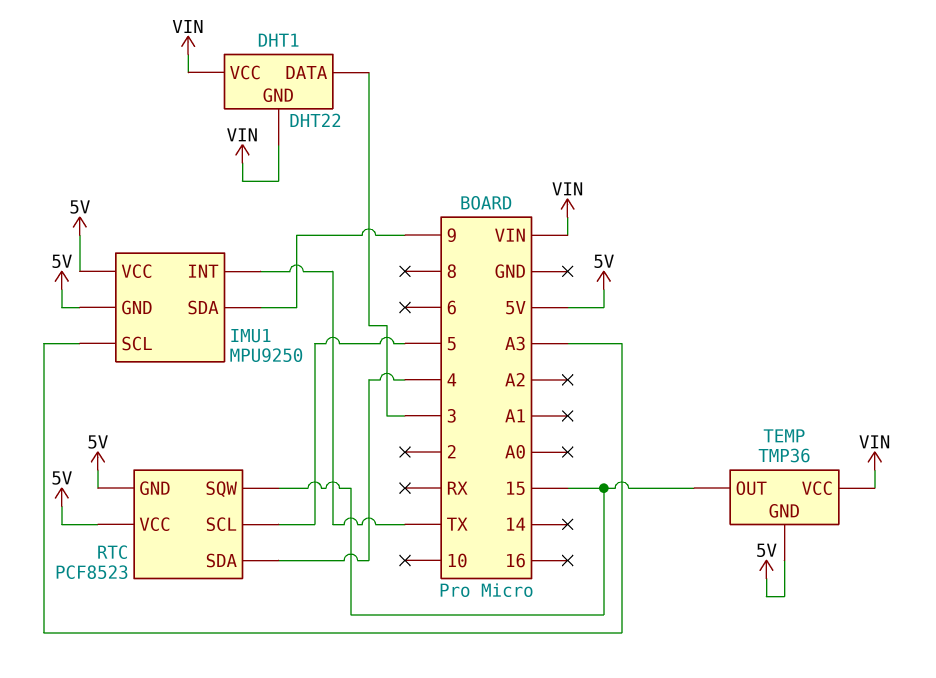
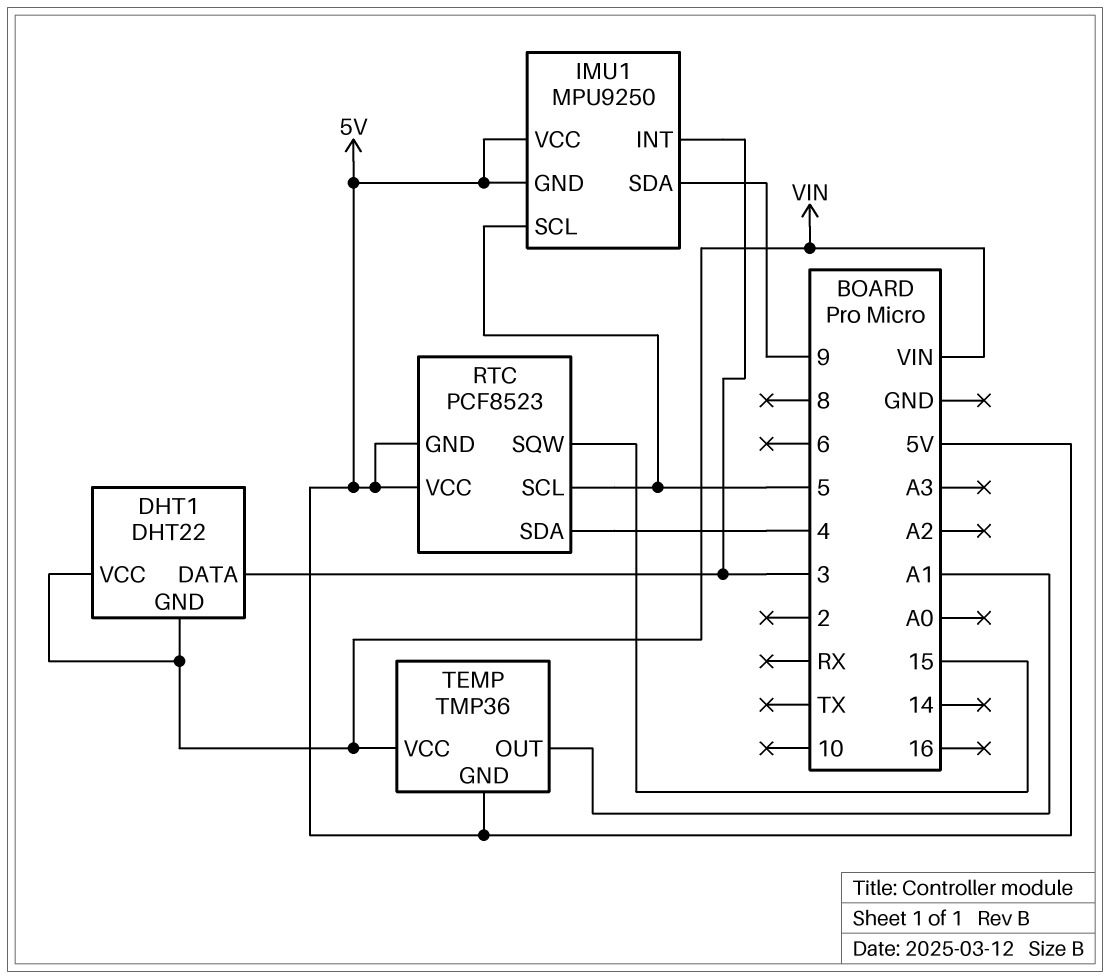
IMU1 pin INT: TX -> 3
IMU1 pin SCL: A3 -> 5
TEMP pin OUT: 15 -> A1

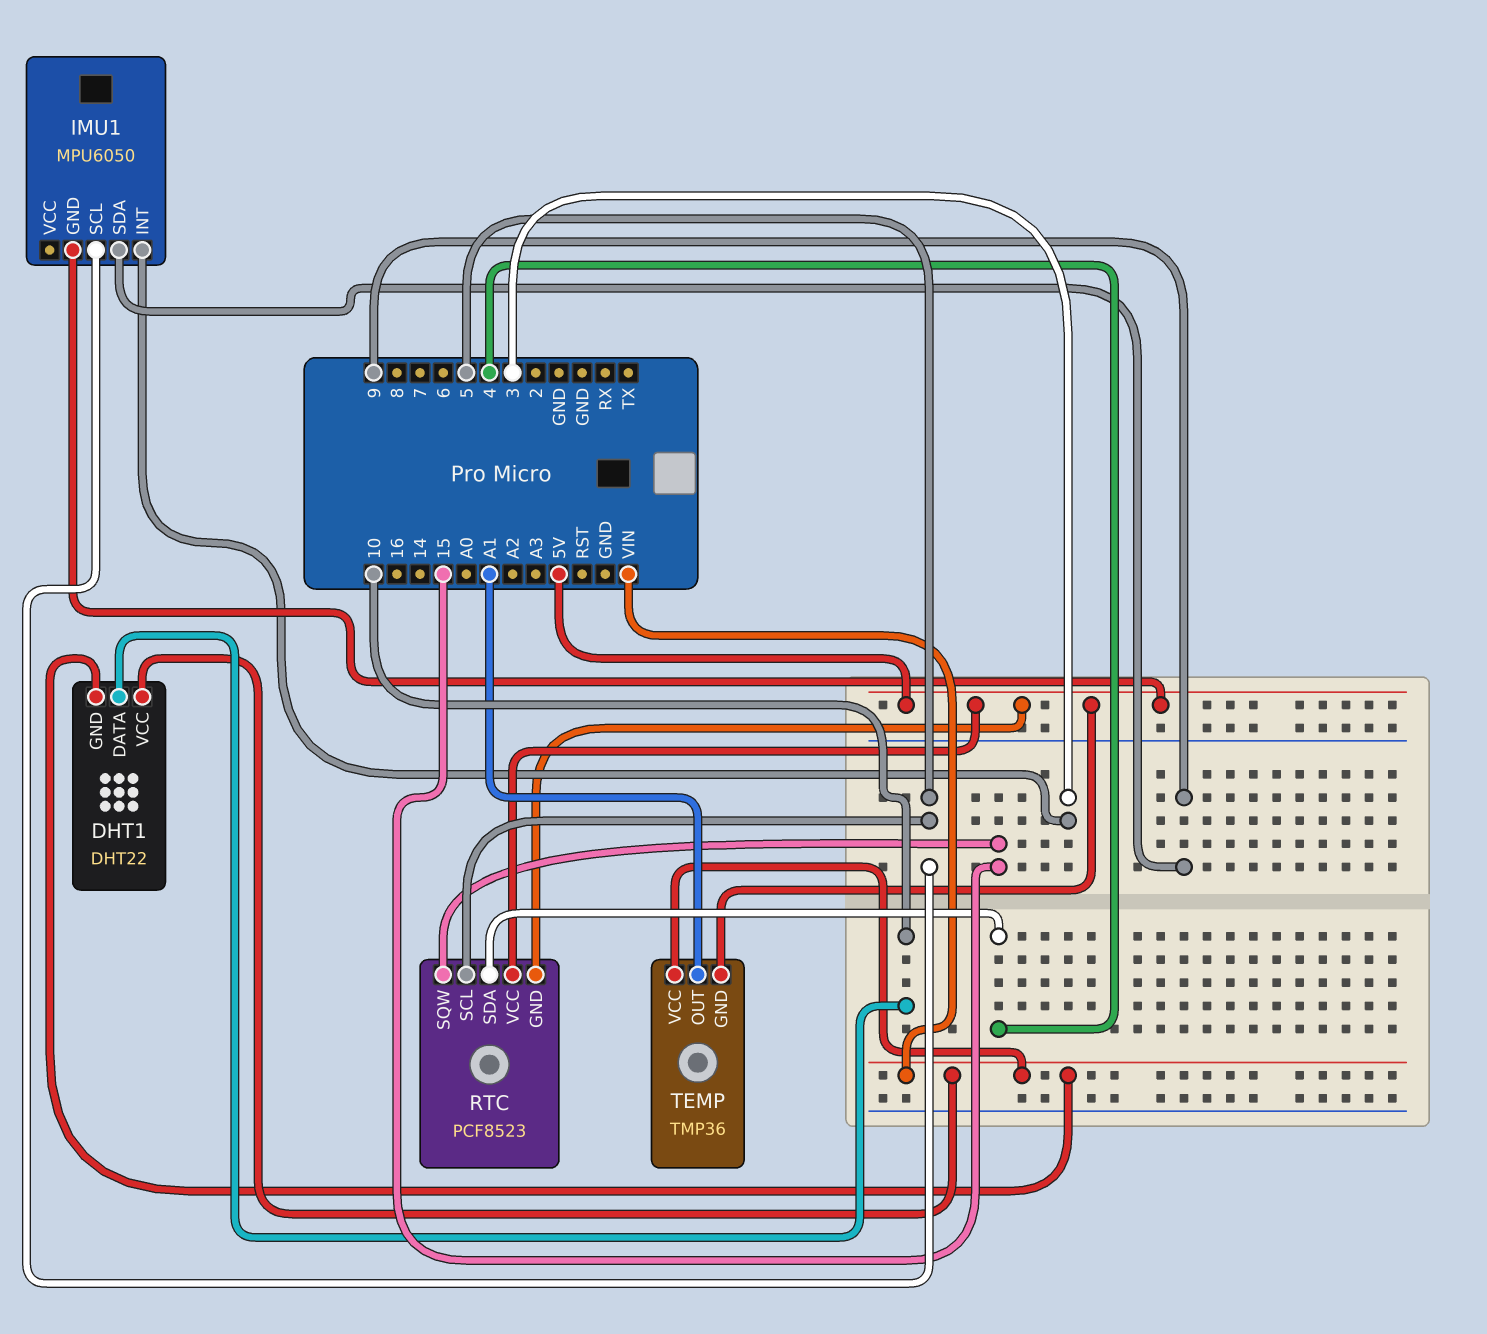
DHT1 pin DATA: 3 -> 10
IMU1: MPU9250 -> MPU6050
IMU1 pin VCC: 5V -> none

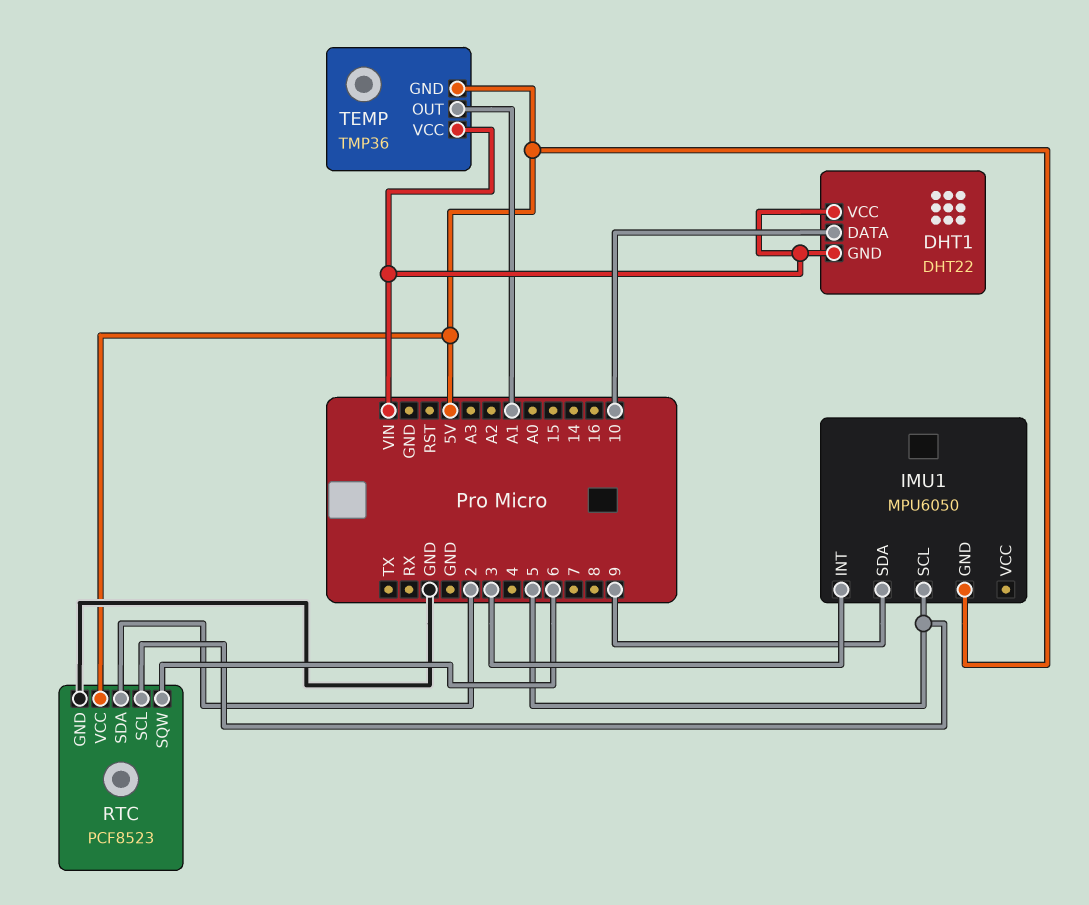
RTC pin GND: 5V -> GND
RTC pin SDA: 4 -> 2
RTC pin SQW: 15 -> 6

